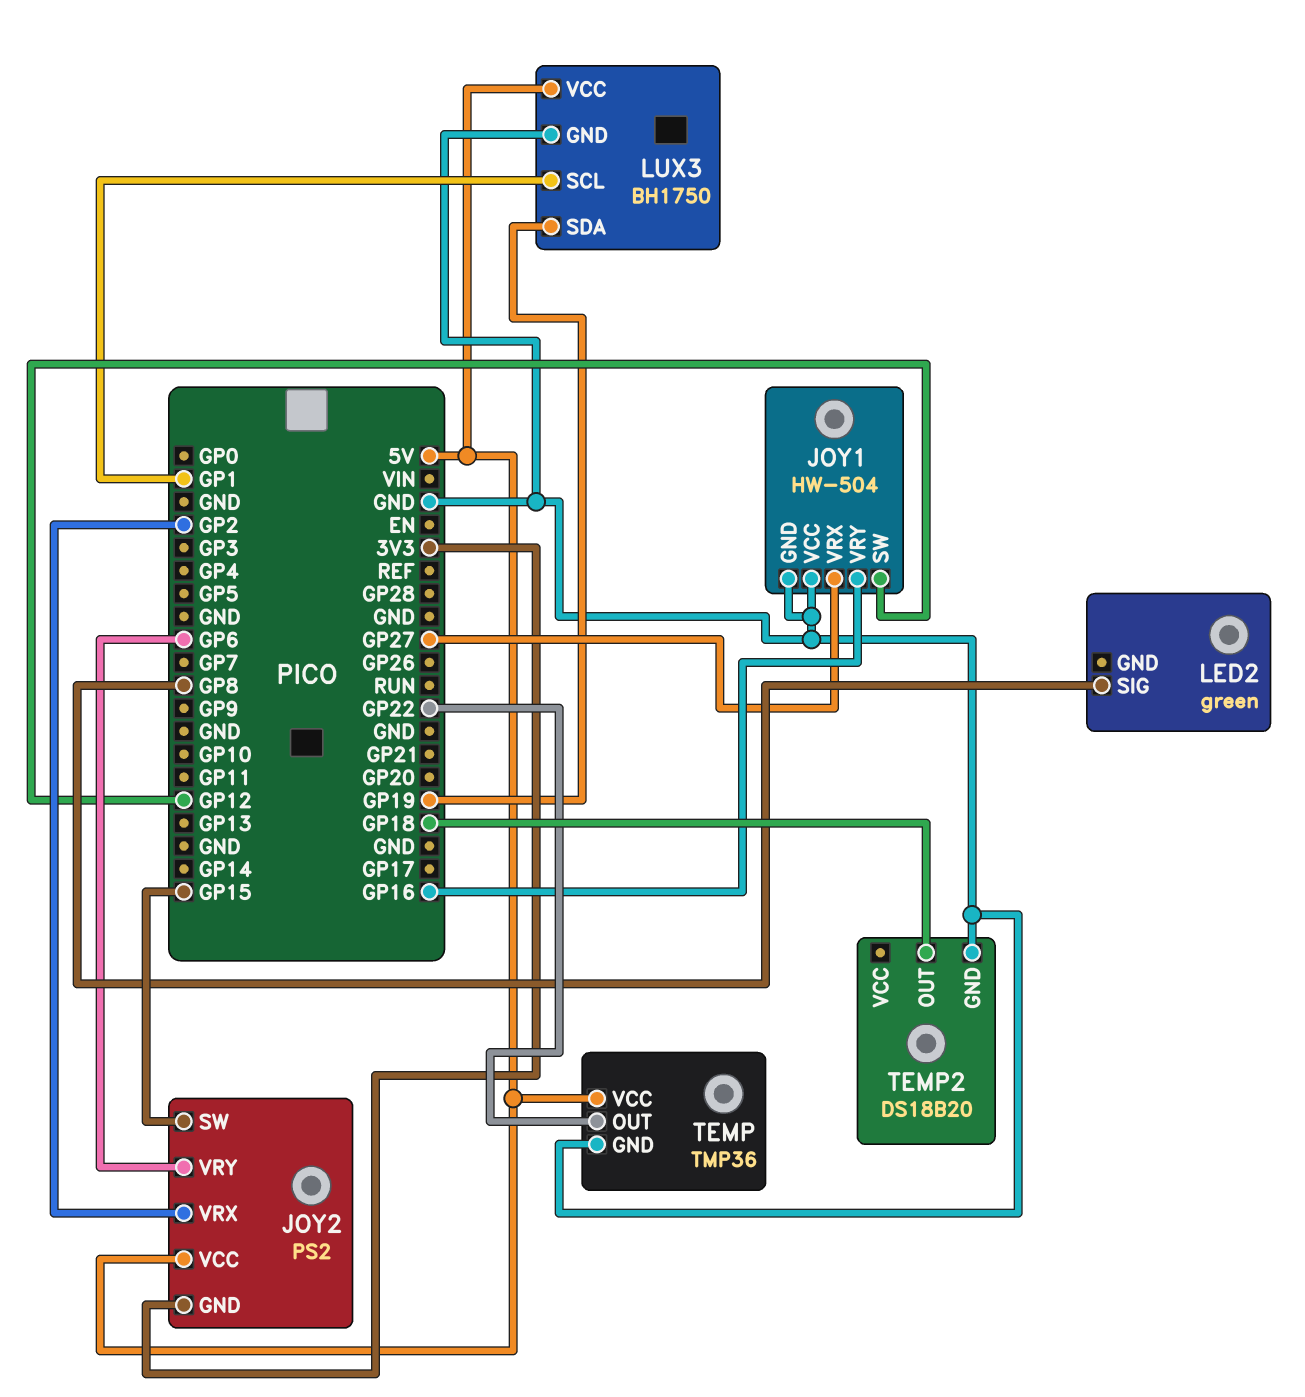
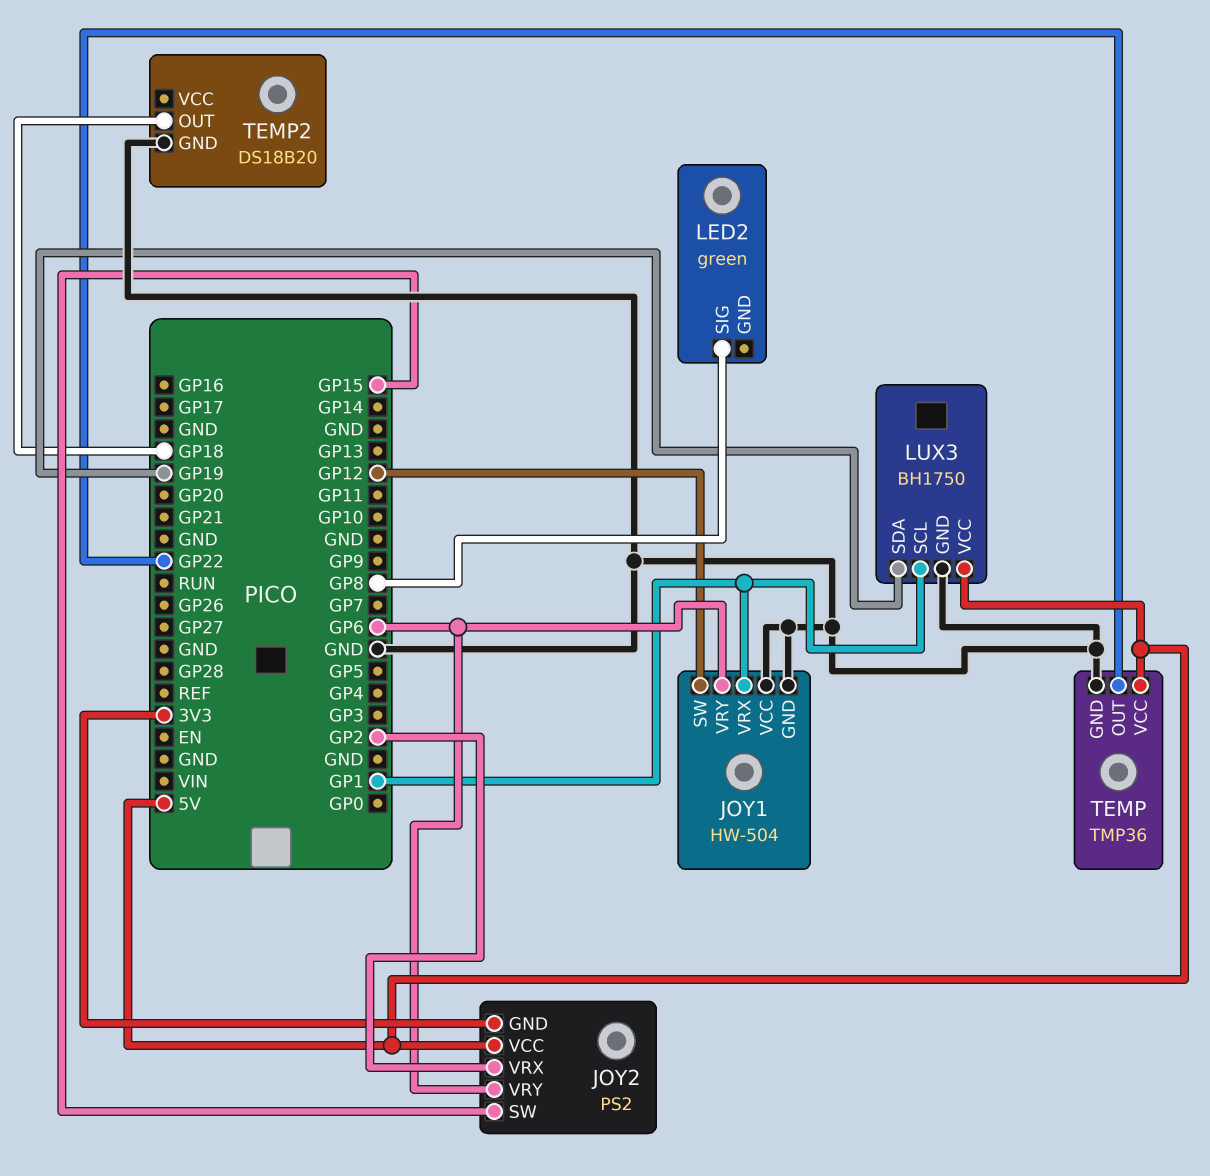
JOY1 pin VRX: GP27 -> GP1
JOY1 pin VRY: GP16 -> GP6

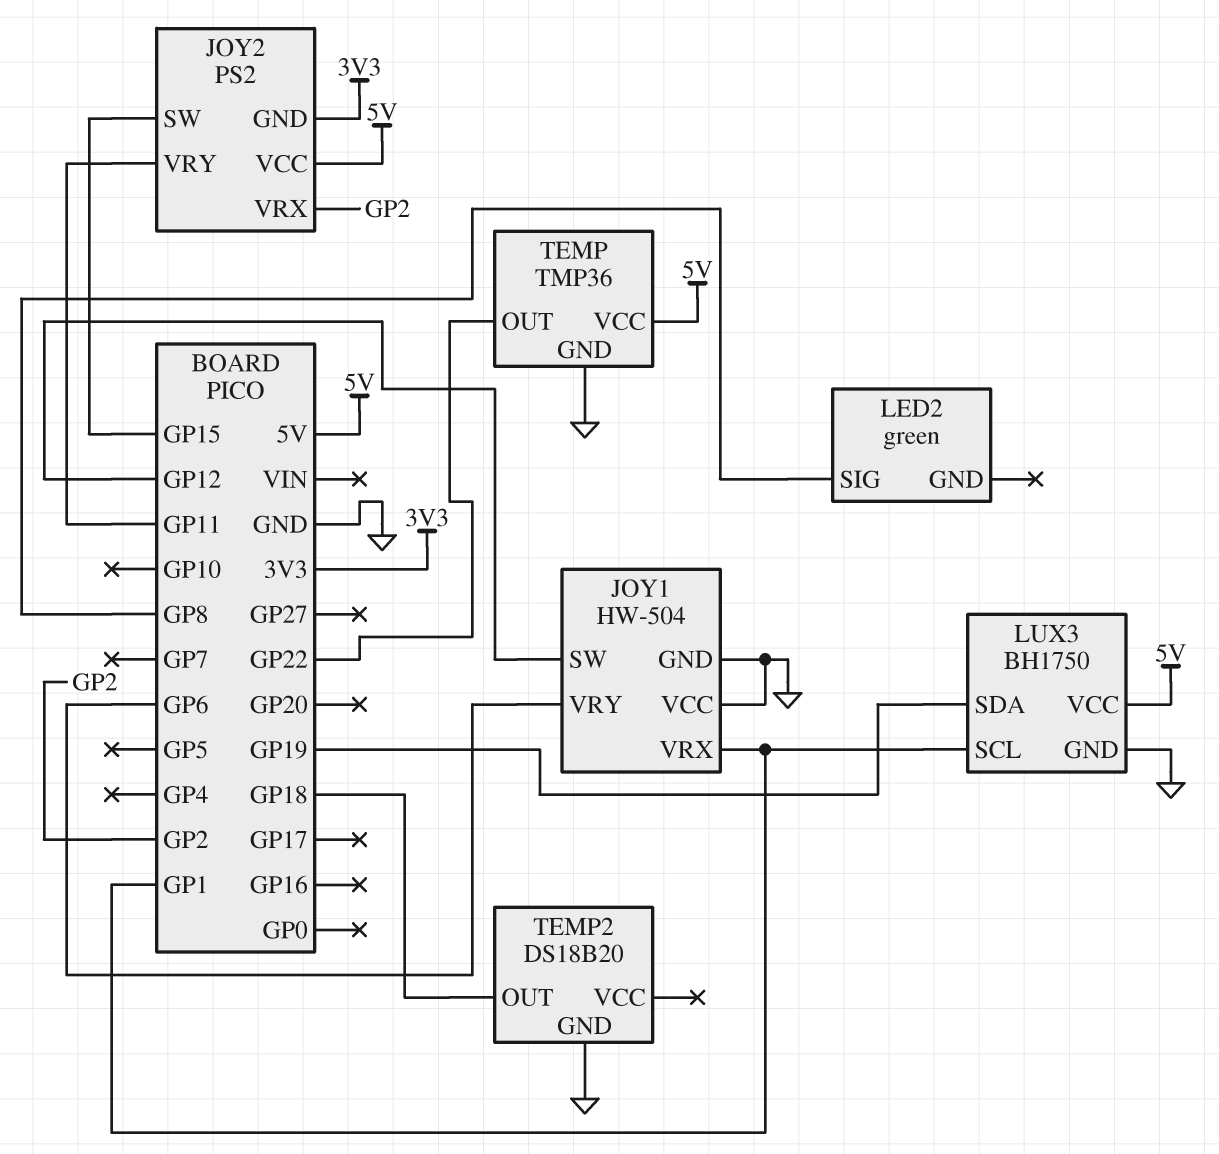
JOY2 pin VRY: GP6 -> GP11

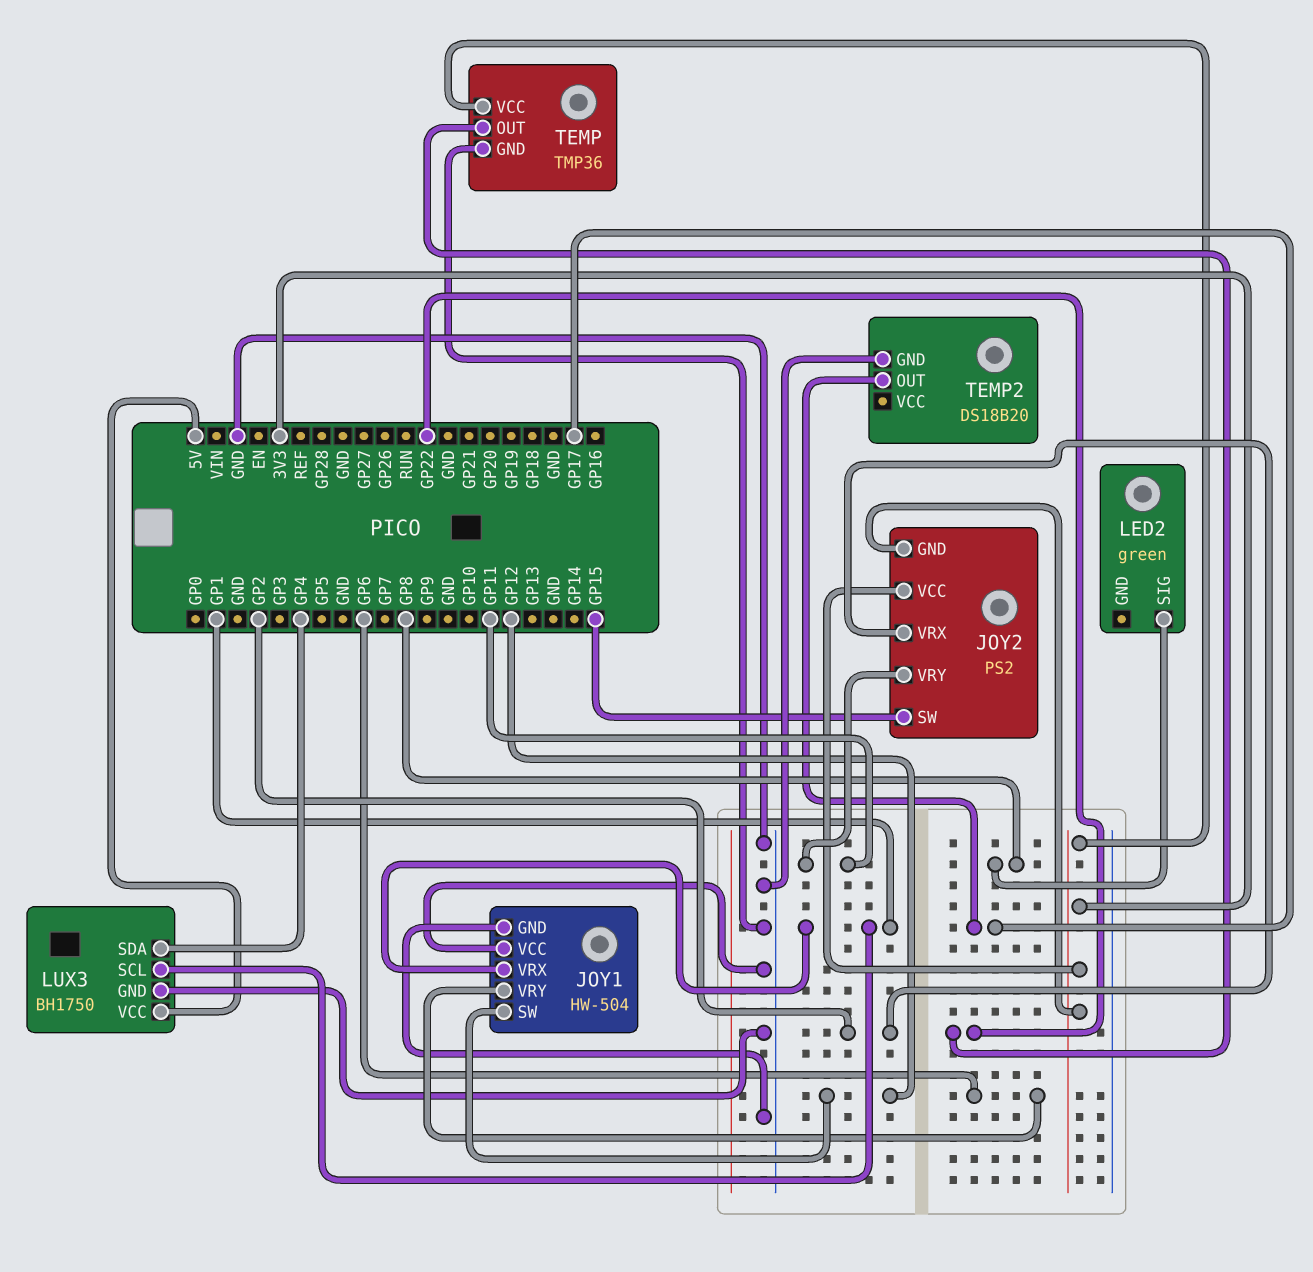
JOY2 pin VCC: 5V -> 3V3
LUX3 pin SDA: GP19 -> GP4
TEMP pin VCC: 5V -> 3V3
TEMP2 pin OUT: GP18 -> GP17

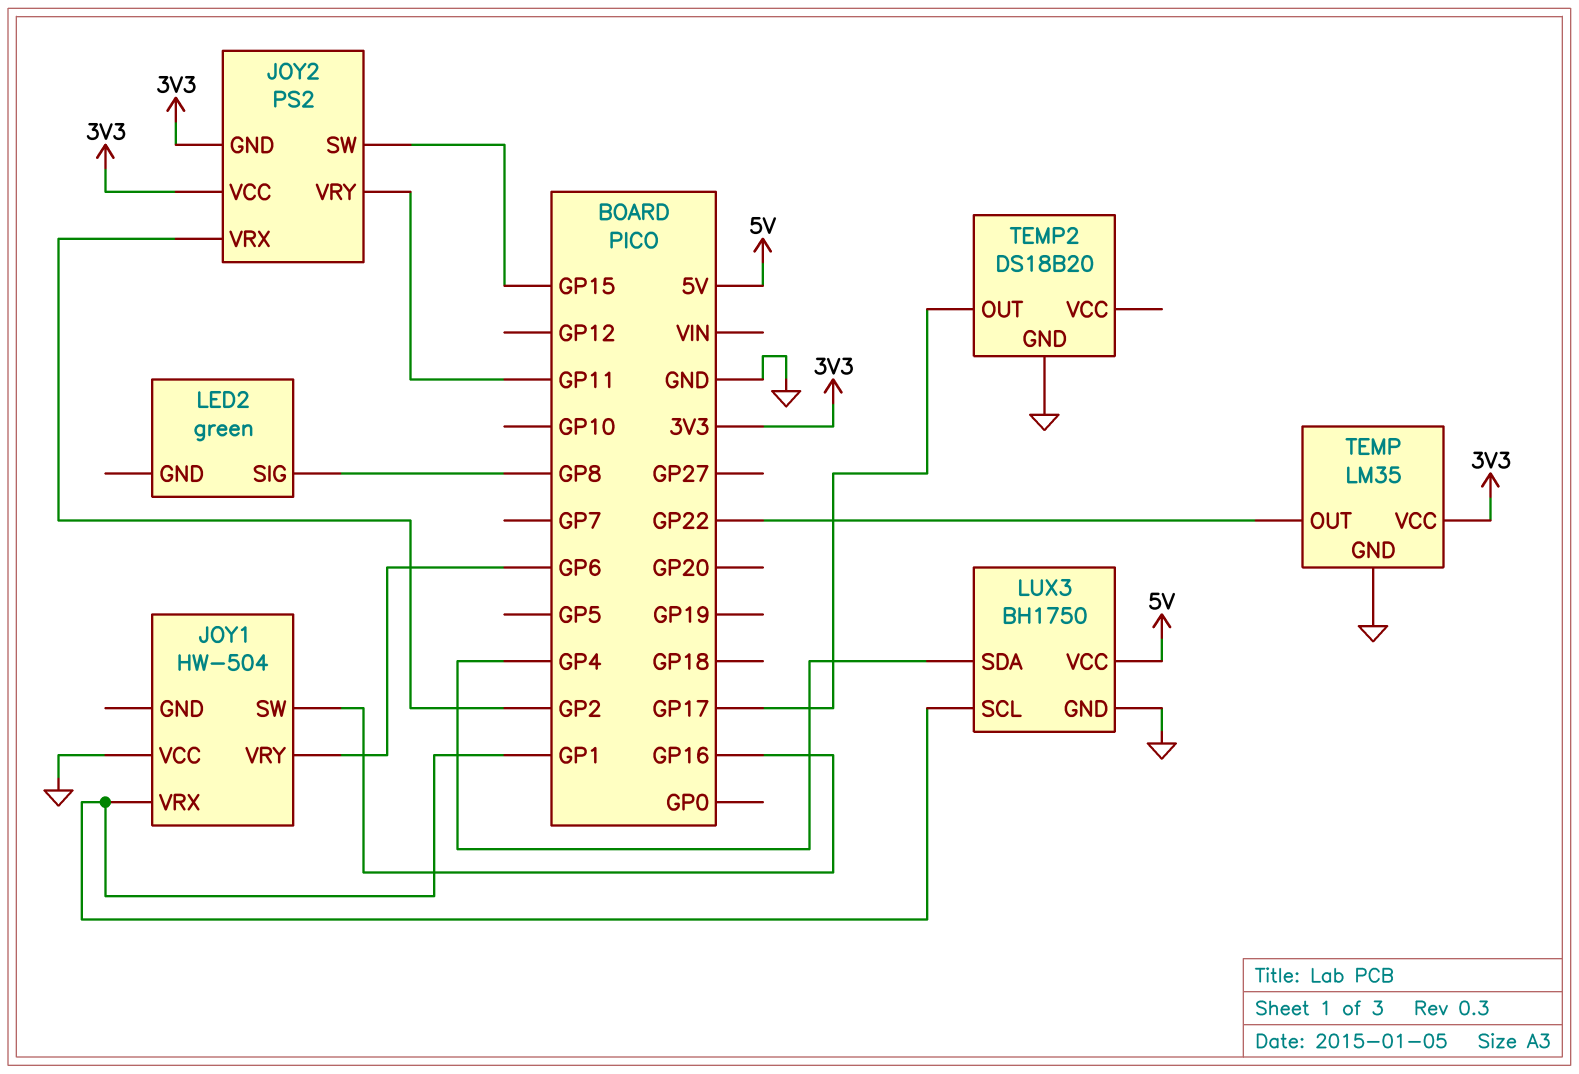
JOY1 pin GND: GND -> none
JOY1 pin SW: GP12 -> GP16
TEMP: TMP36 -> LM35

